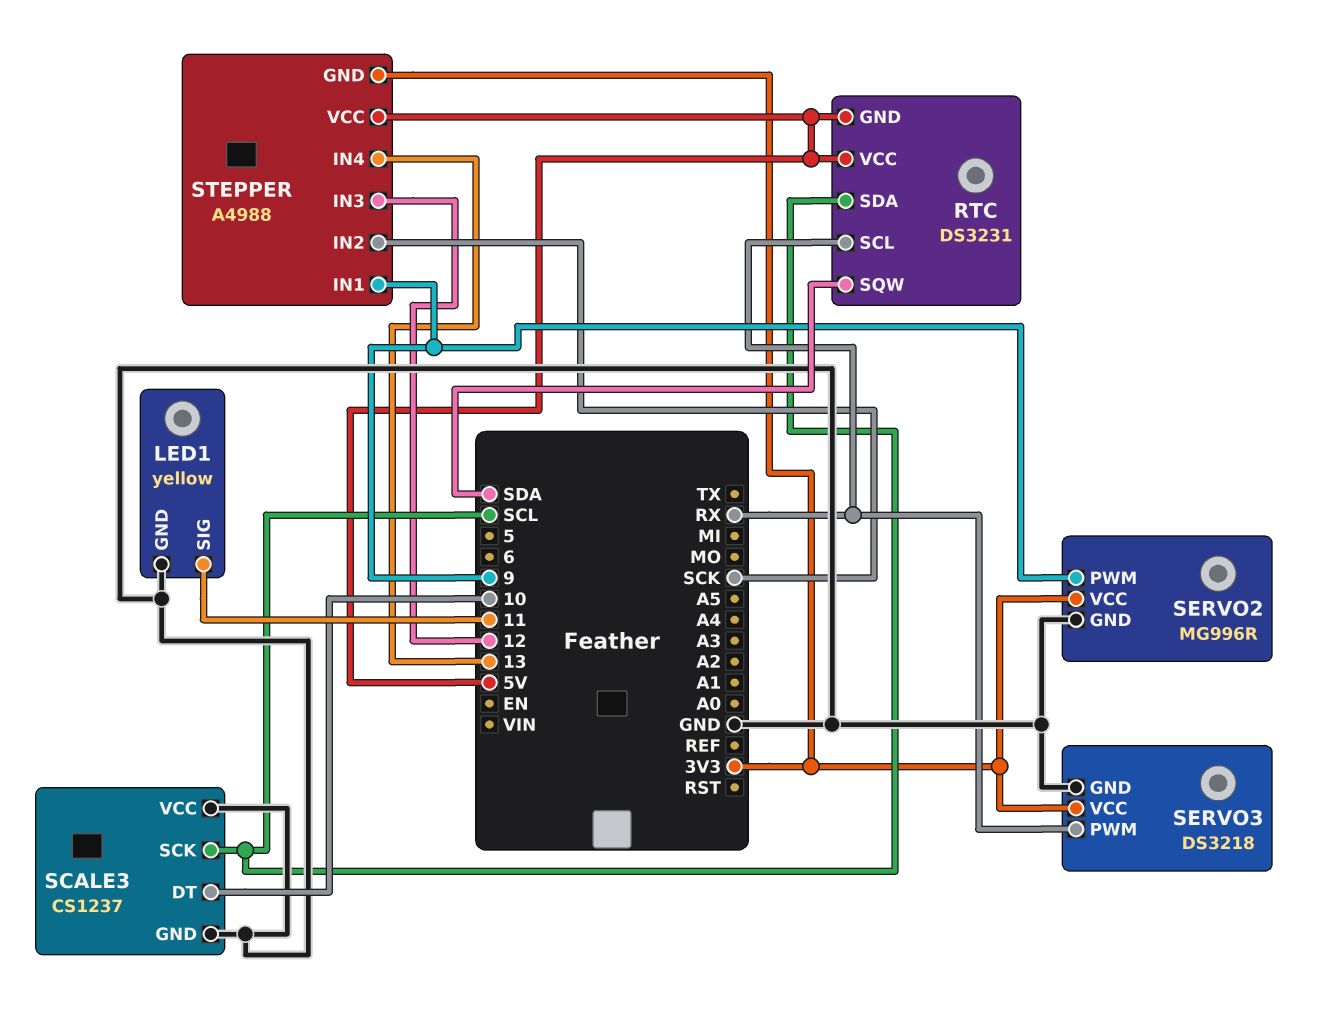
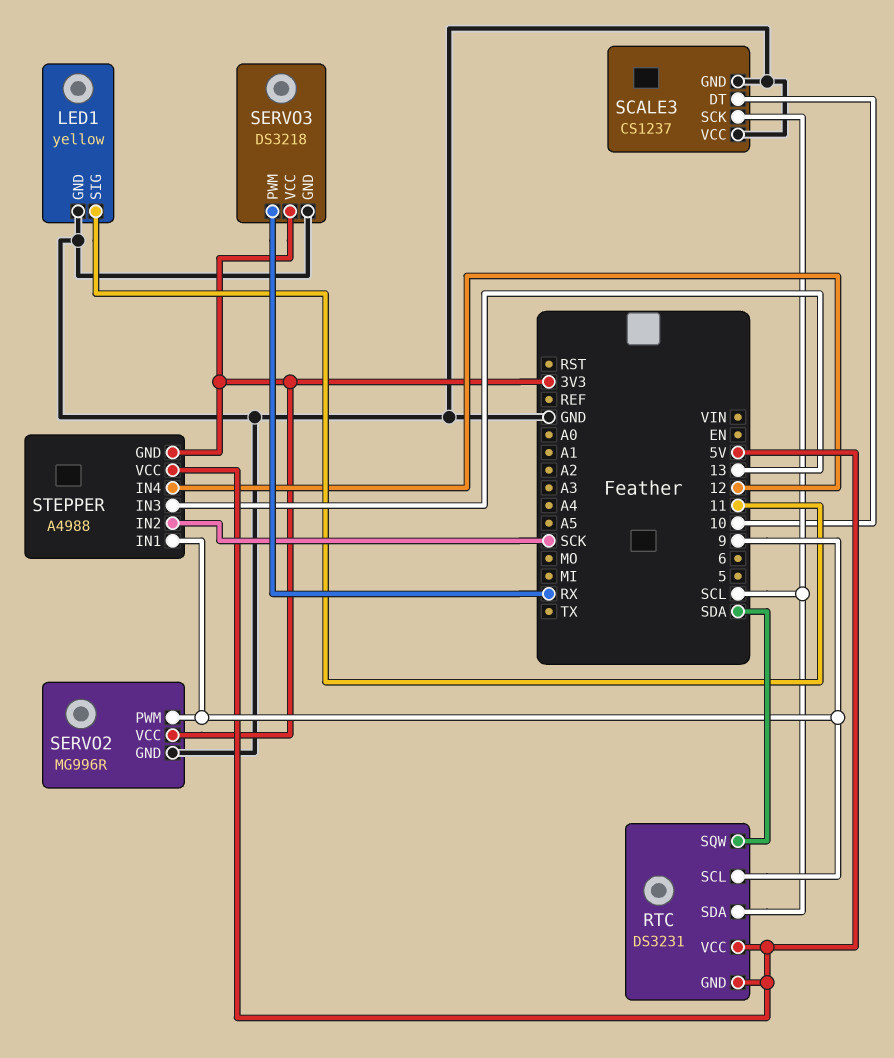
RTC pin SCL: RX -> 9
STEPPER pin IN3: 12 -> 13
STEPPER pin IN4: 13 -> 12

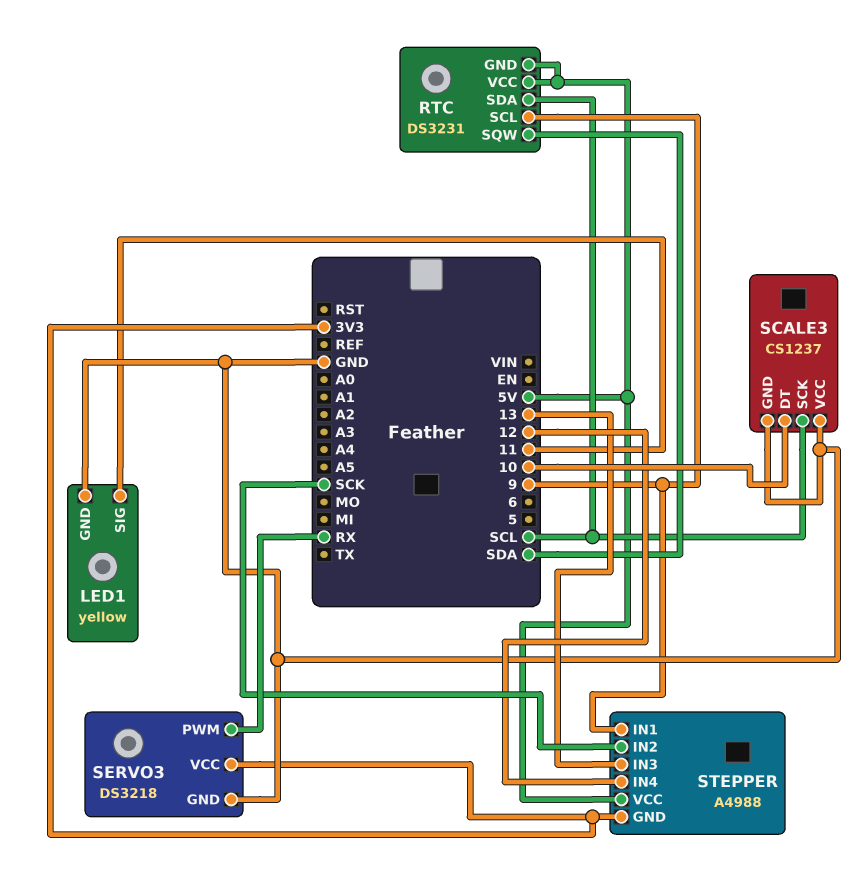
SERVO2: MG996R -> none
SERVO2 pin GND: GND -> none
SERVO2 pin PWM: 9 -> none
SERVO2 pin VCC: 3V3 -> none

